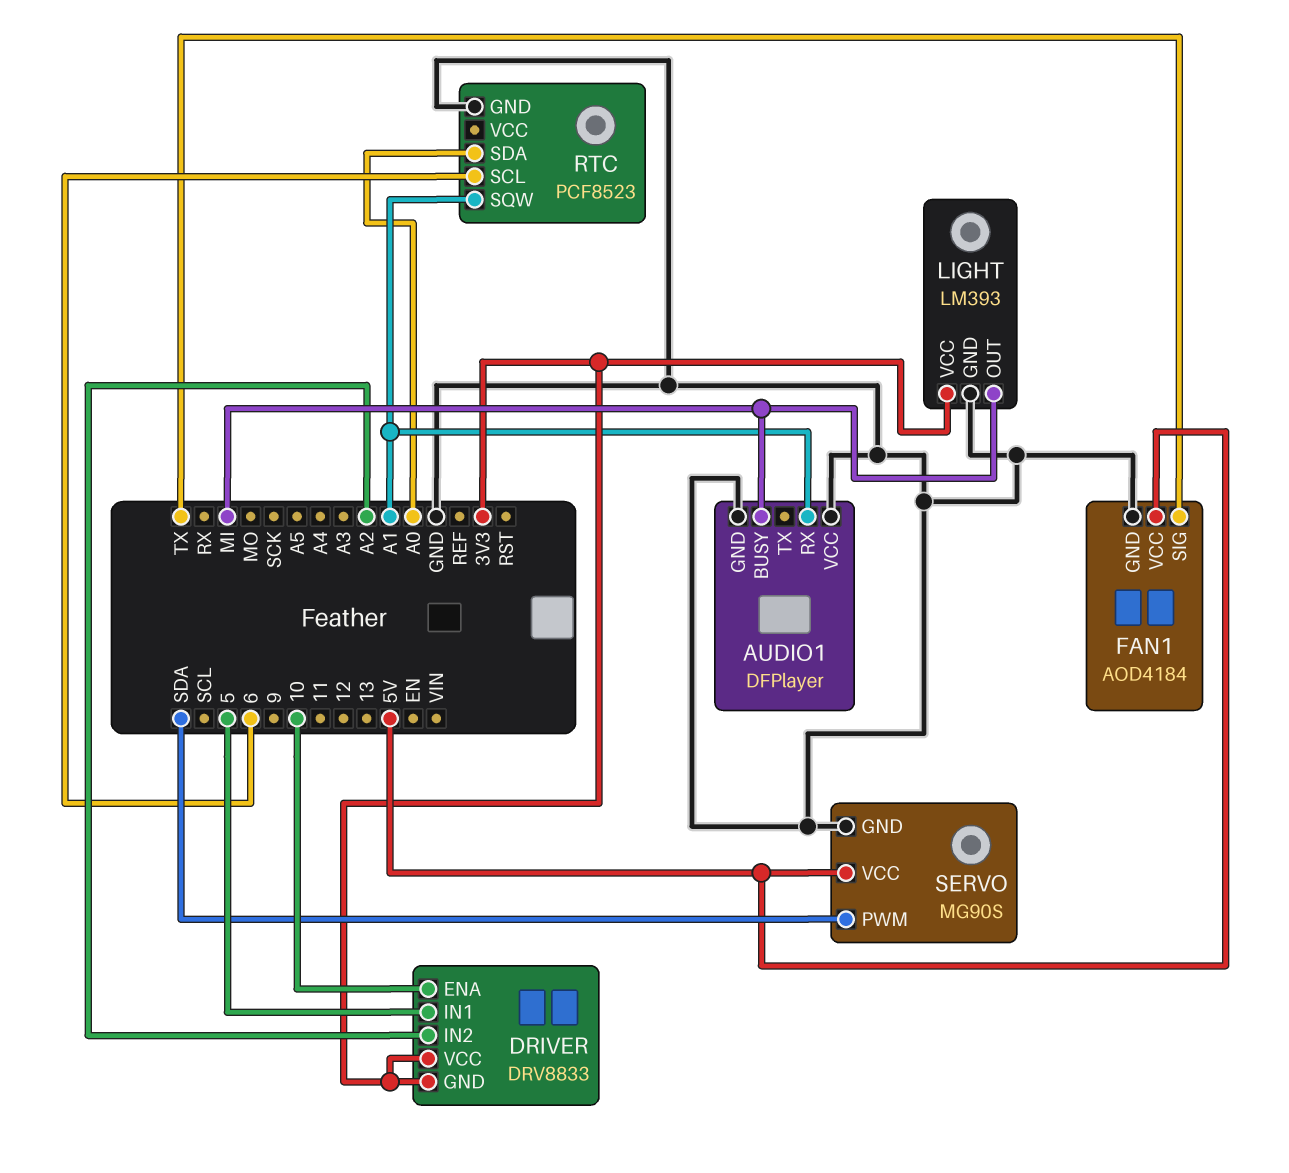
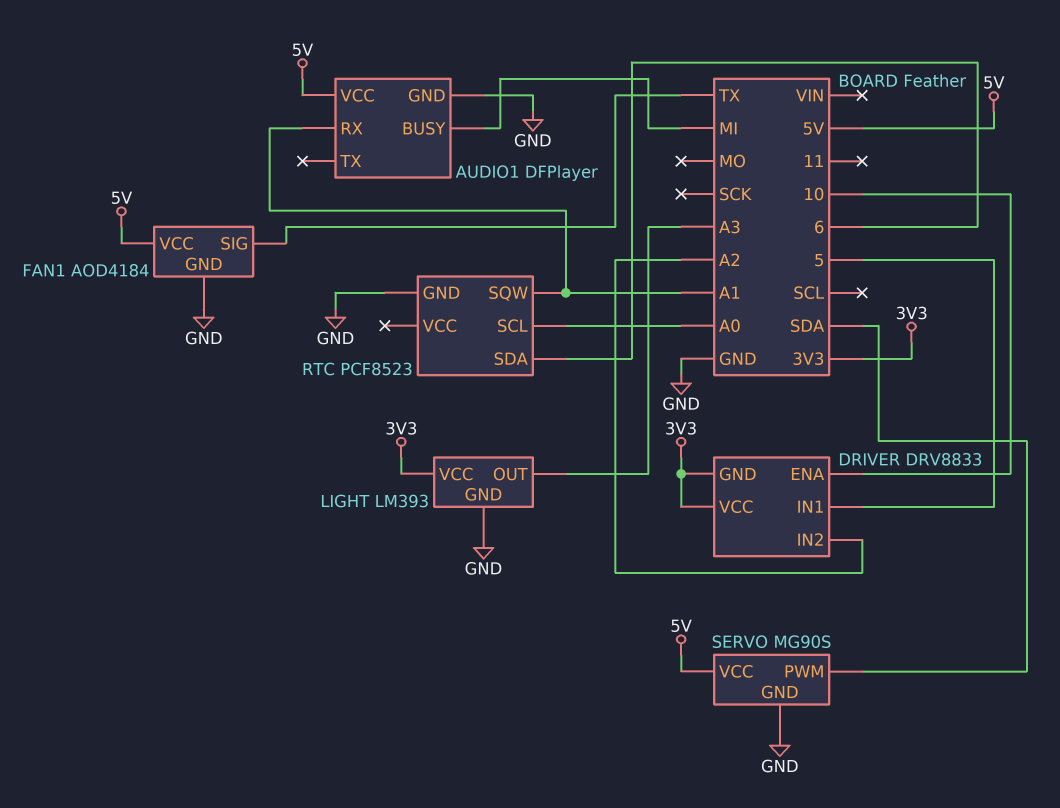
AUDIO1 pin VCC: GND -> 5V
LIGHT pin OUT: MI -> A3
RTC pin SCL: 6 -> A0
RTC pin SDA: A0 -> 6

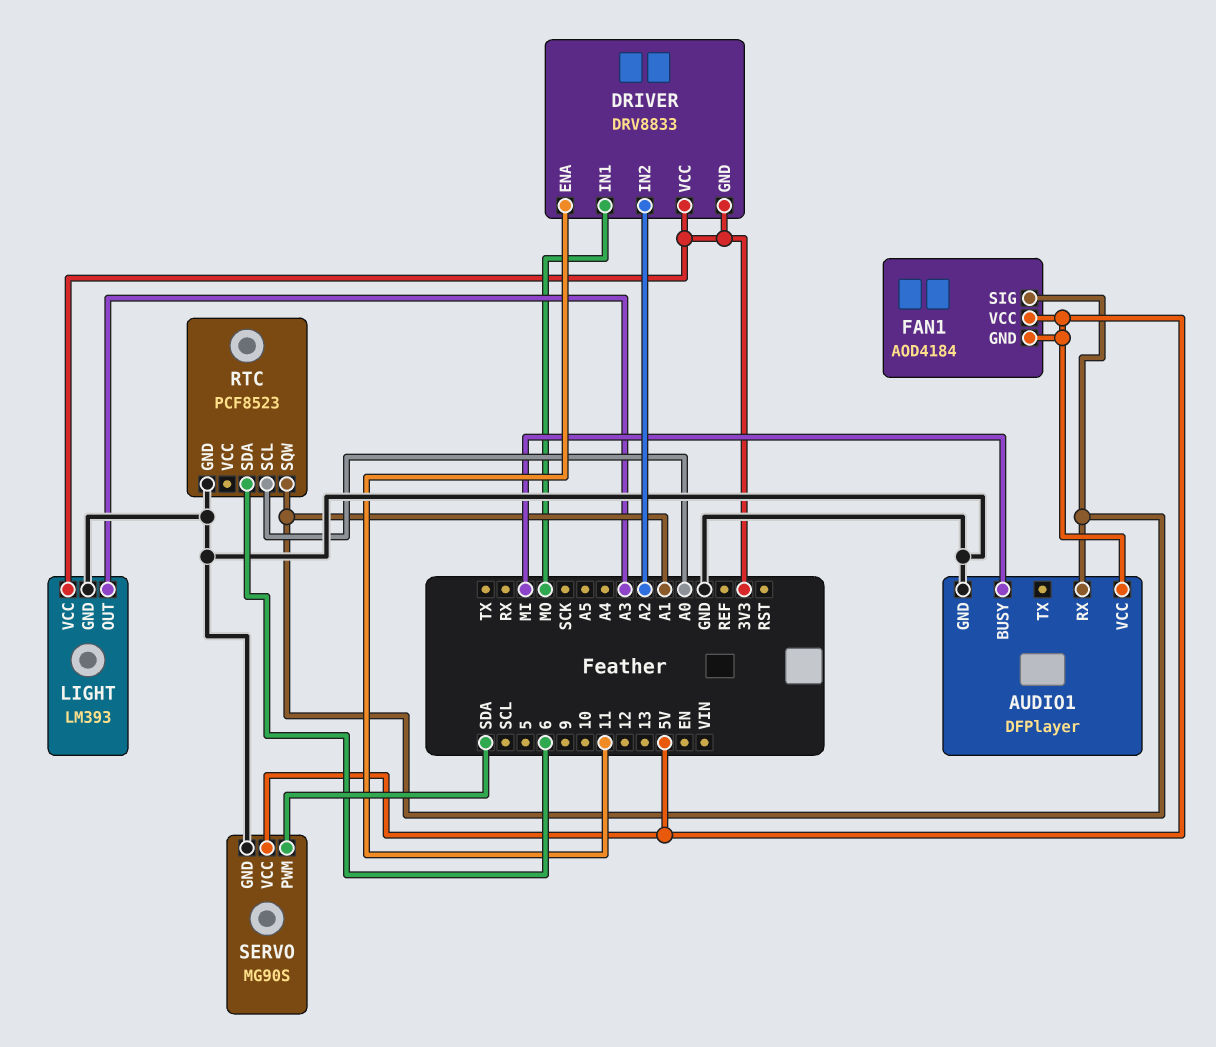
DRIVER pin ENA: 10 -> 11
DRIVER pin IN1: 5 -> MO
FAN1 pin GND: GND -> 5V
FAN1 pin SIG: TX -> A1

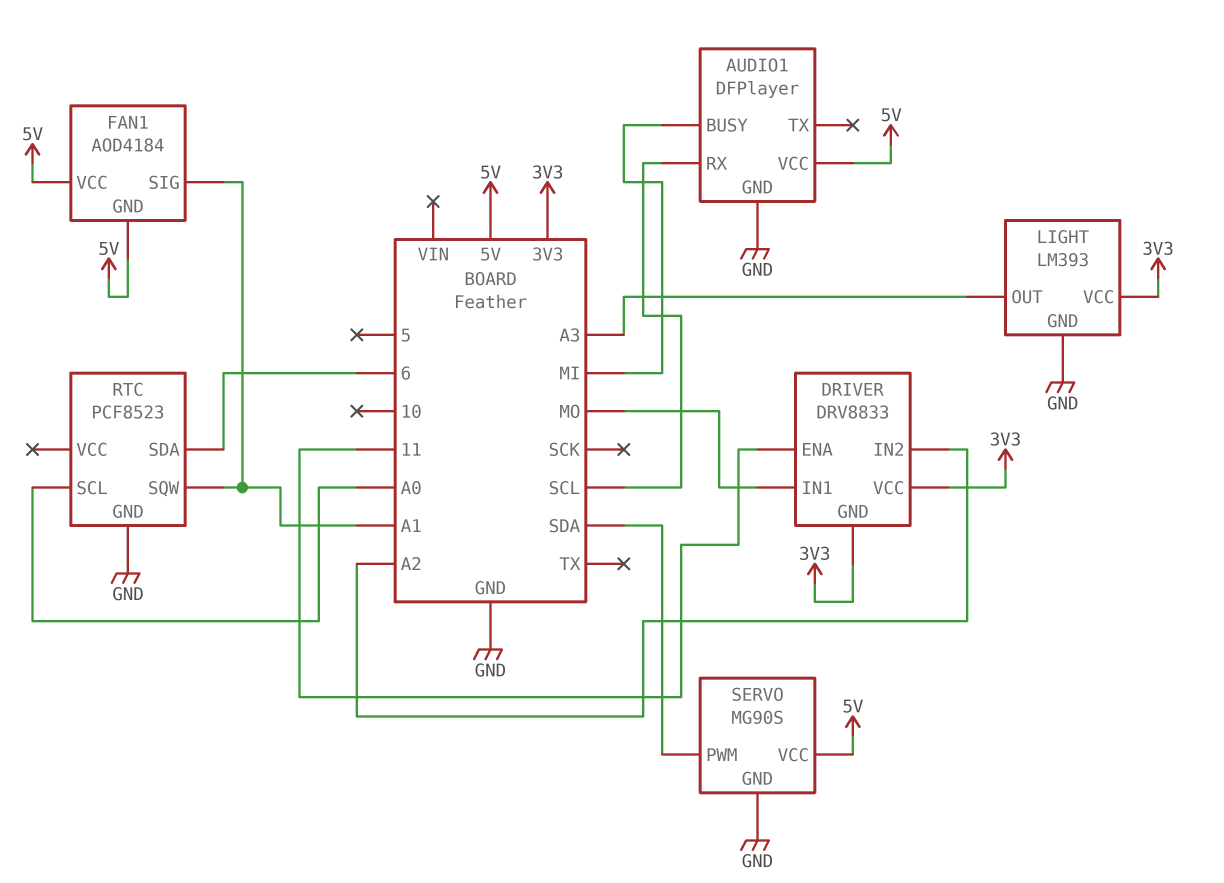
AUDIO1 pin RX: A1 -> SCL

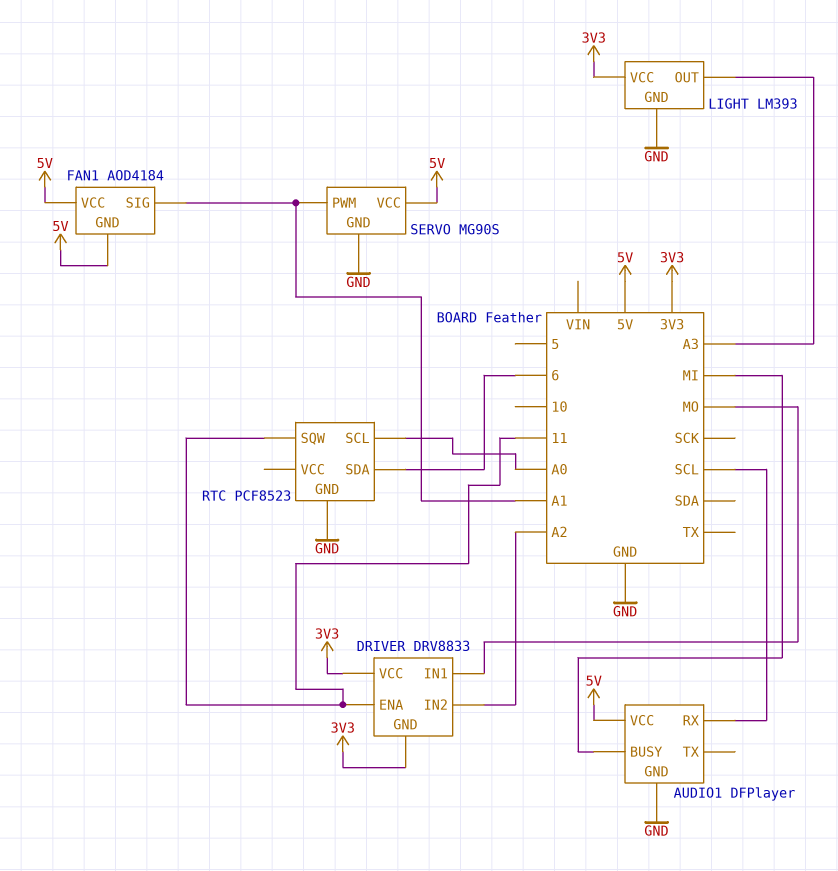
RTC pin SQW: A1 -> 11
SERVO pin PWM: SDA -> A1

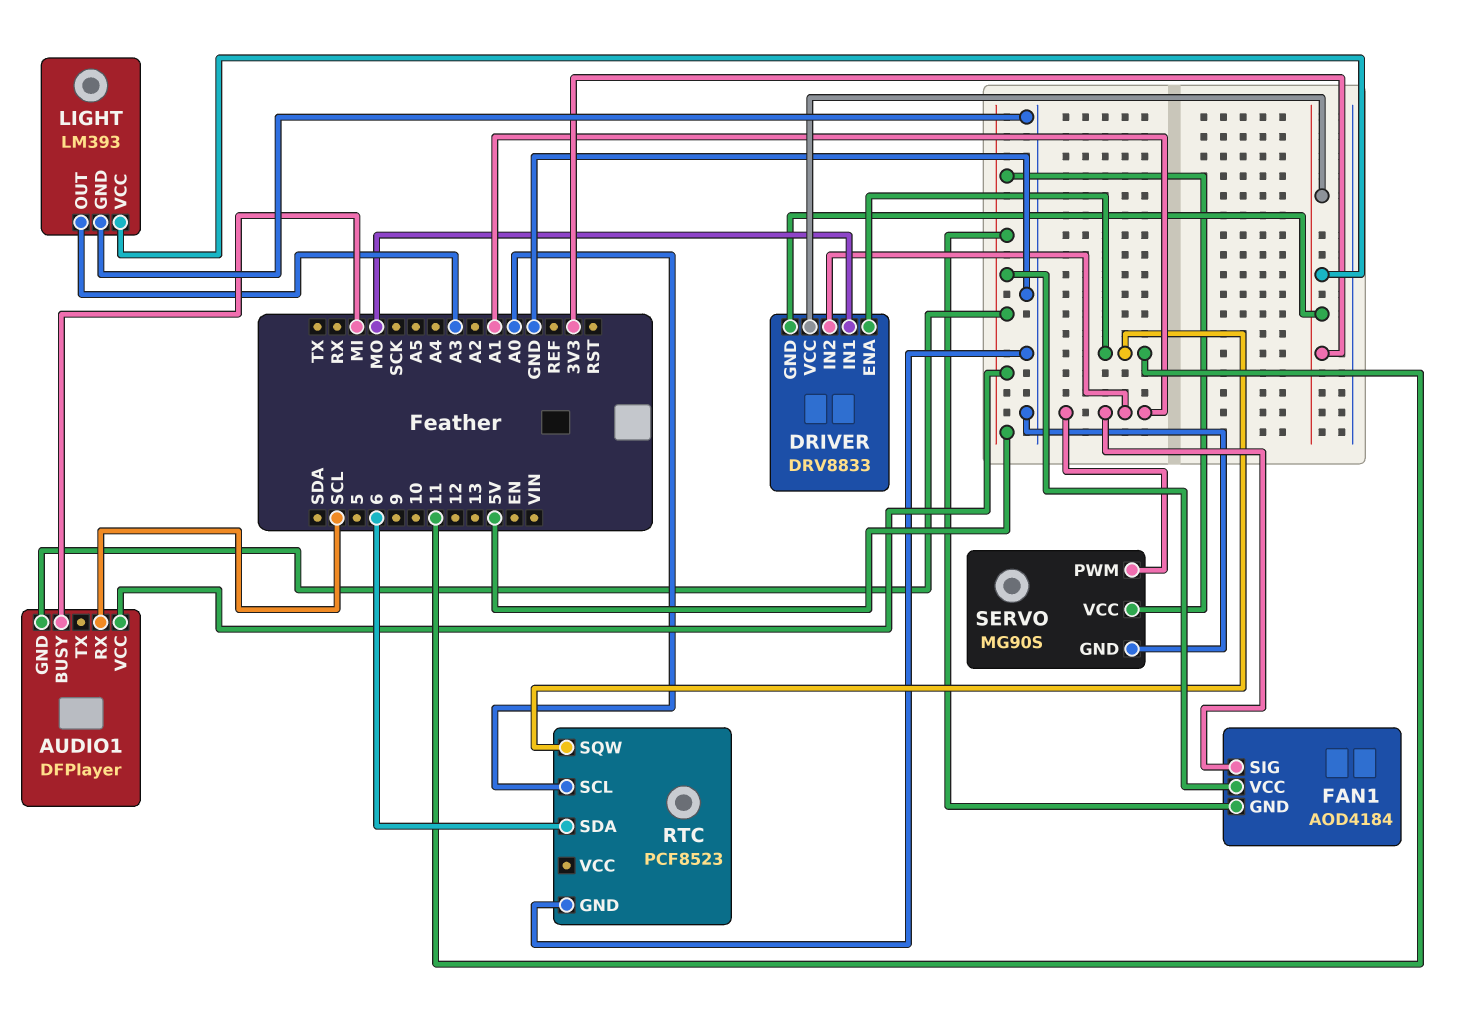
AUDIO1 pin GND: GND -> 5V
DRIVER pin IN2: A2 -> A1

